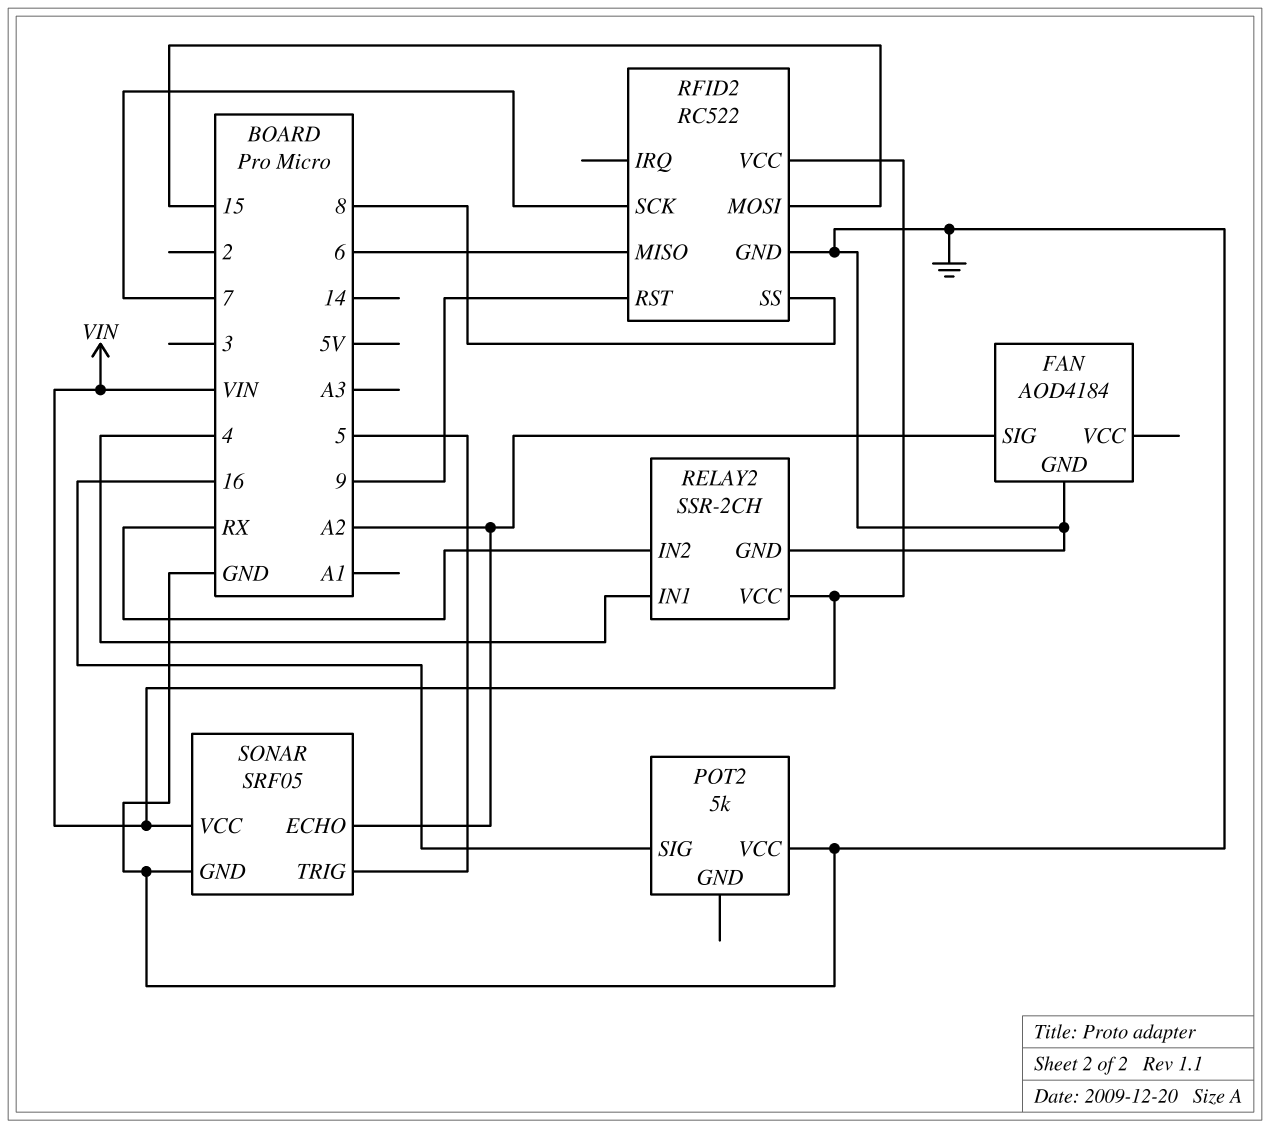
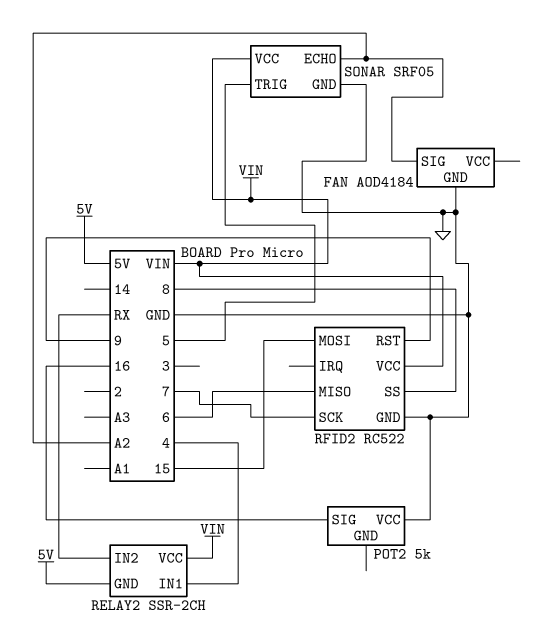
RELAY2 pin GND: GND -> 5V

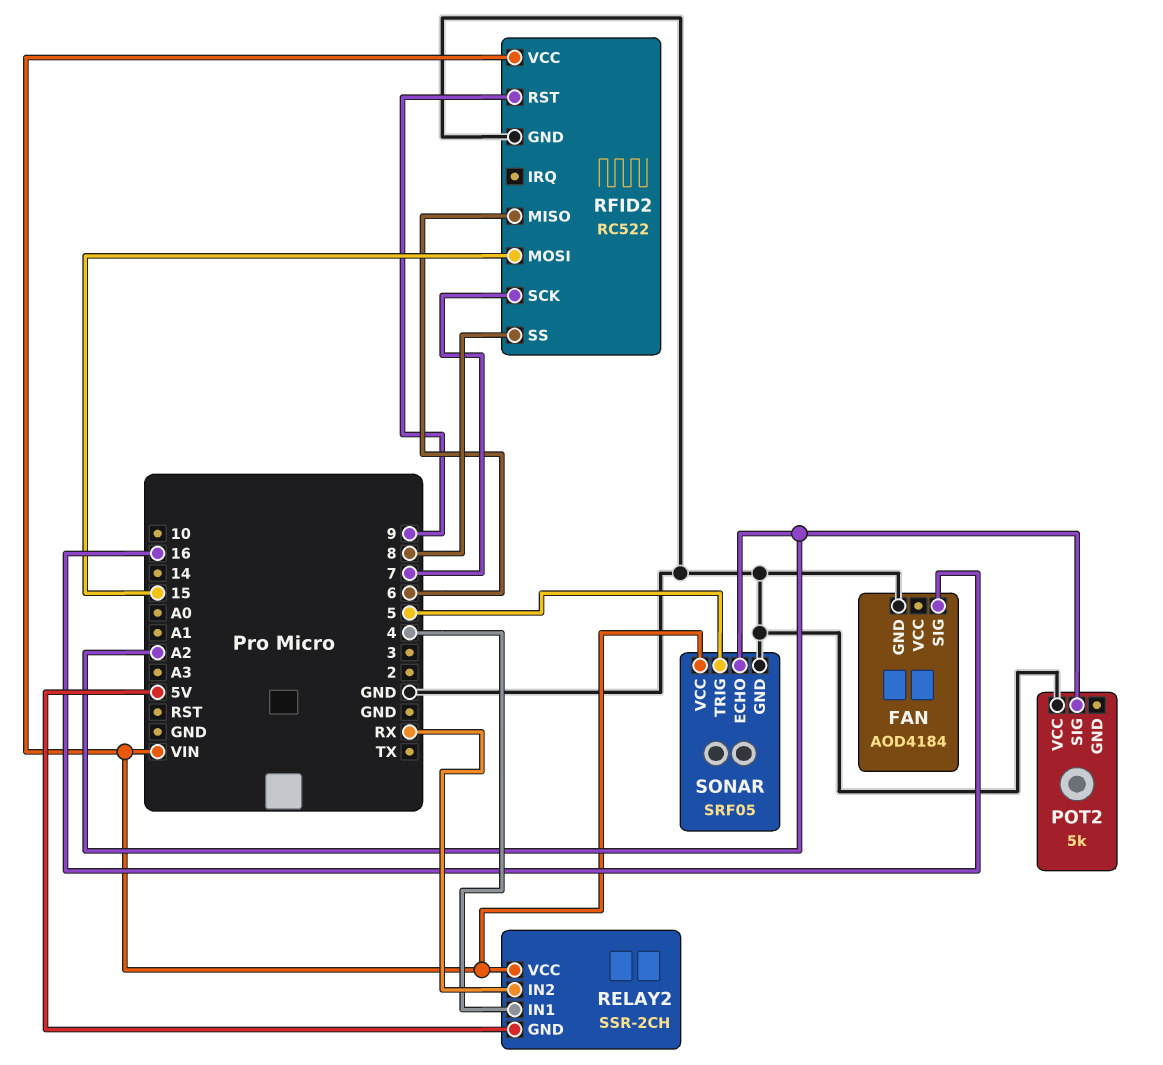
FAN pin SIG: A2 -> 16
POT2 pin SIG: 16 -> A2

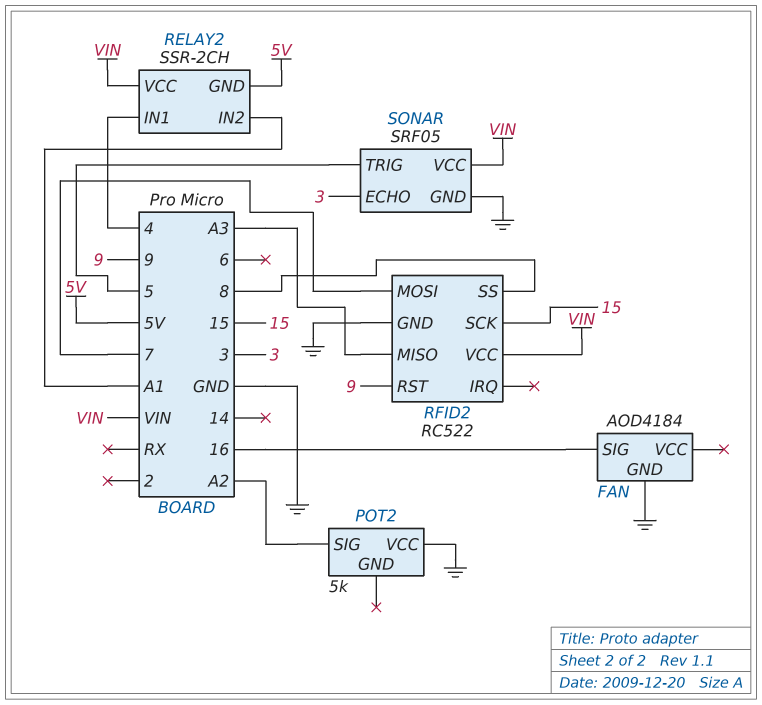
RELAY2 pin IN2: RX -> A1
RFID2 pin MISO: 6 -> A3
RFID2 pin MOSI: 15 -> 7
RFID2 pin SCK: 7 -> 15
SONAR pin ECHO: A2 -> 3

